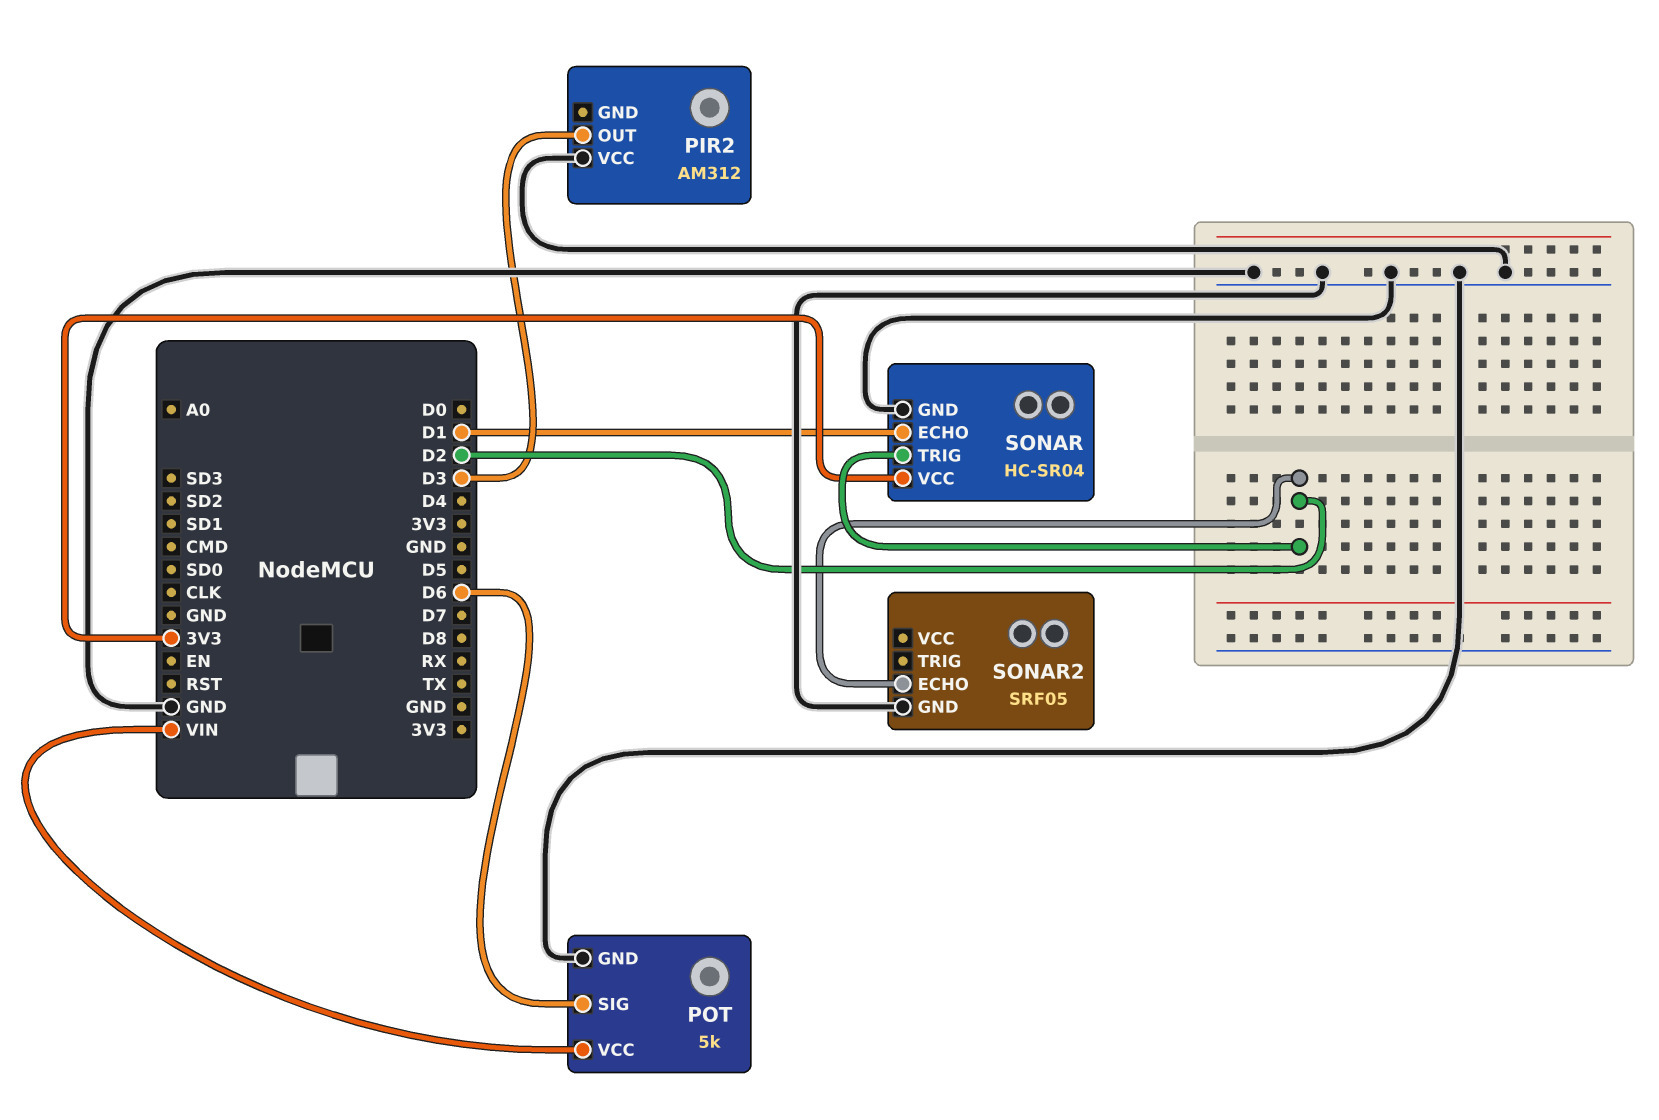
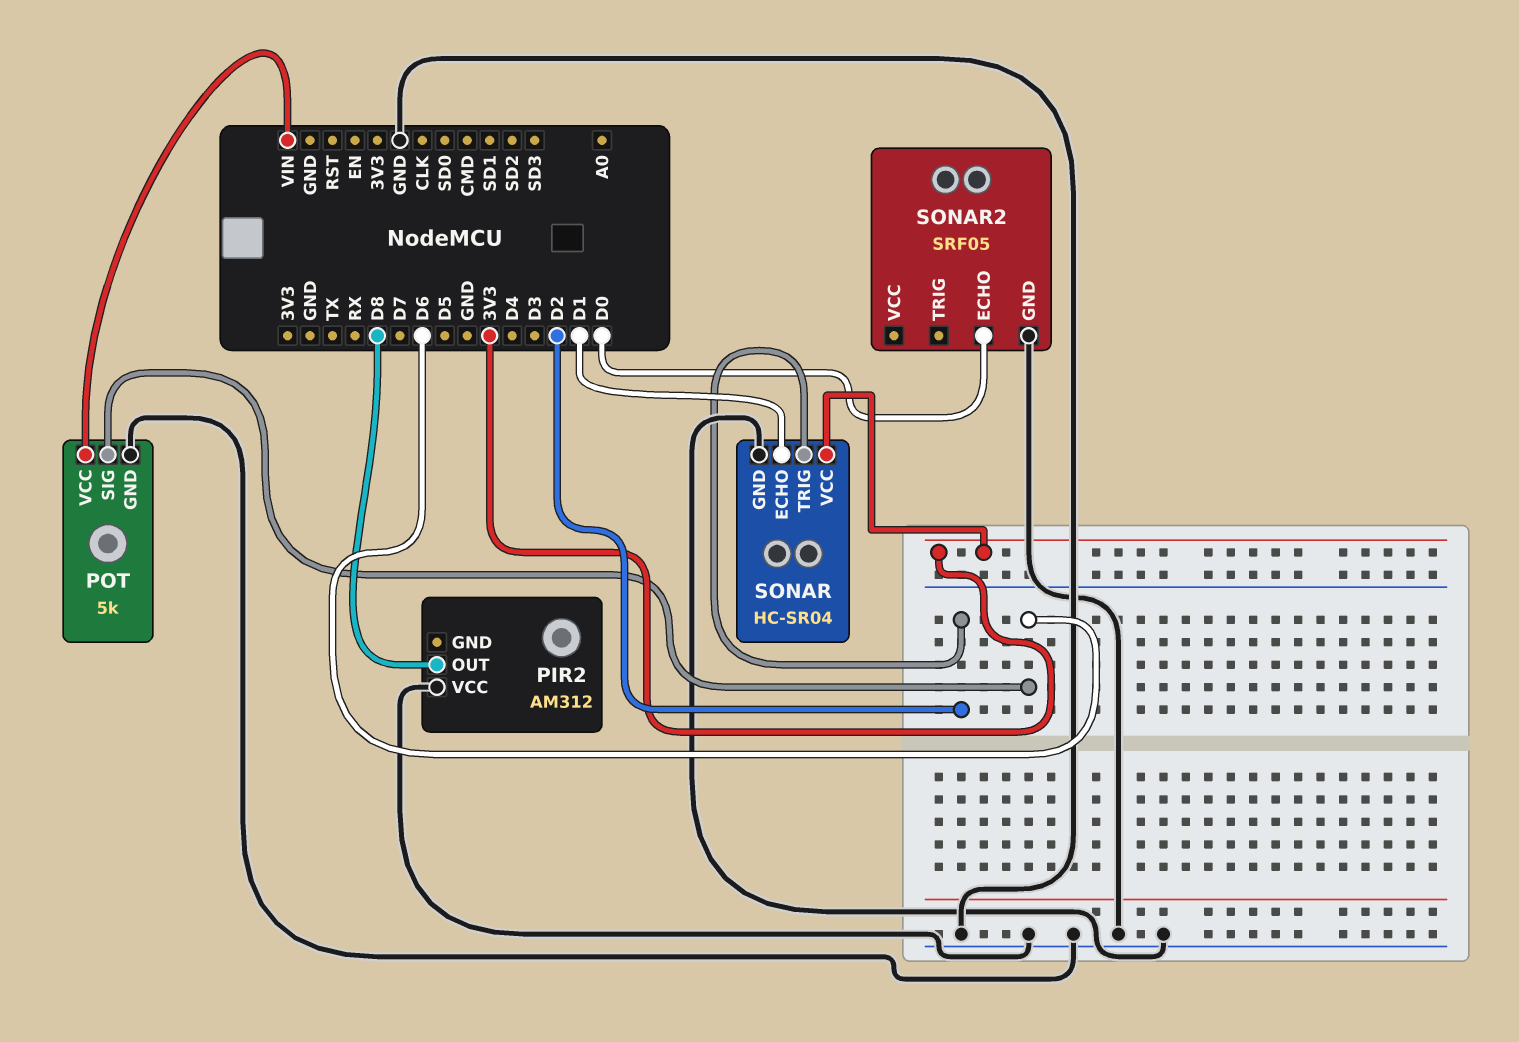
PIR2 pin OUT: D3 -> D8
SONAR2 pin ECHO: D2 -> D0

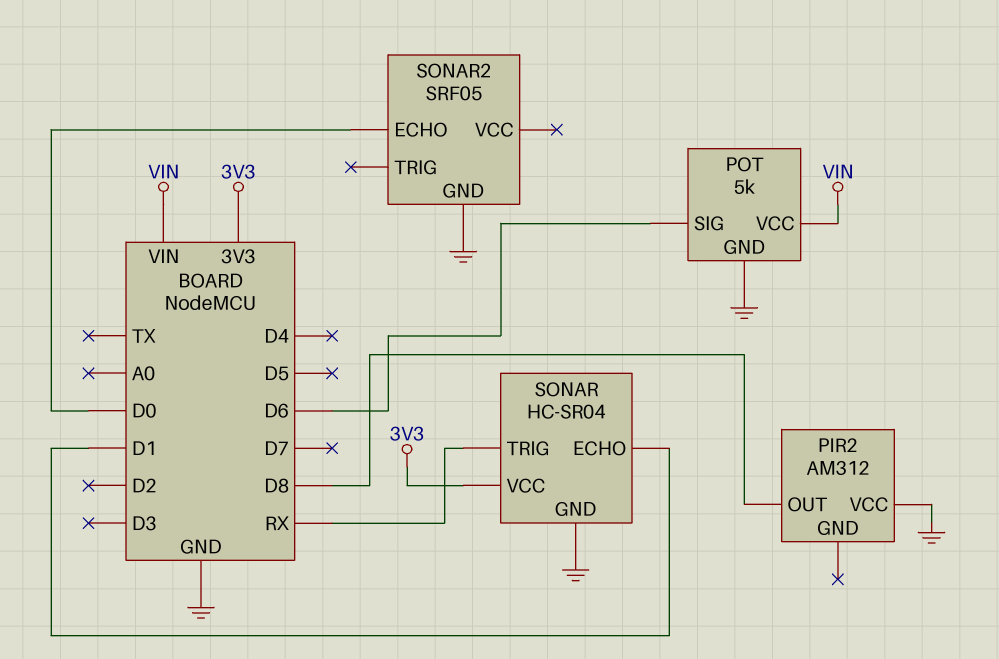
SONAR pin TRIG: D2 -> RX

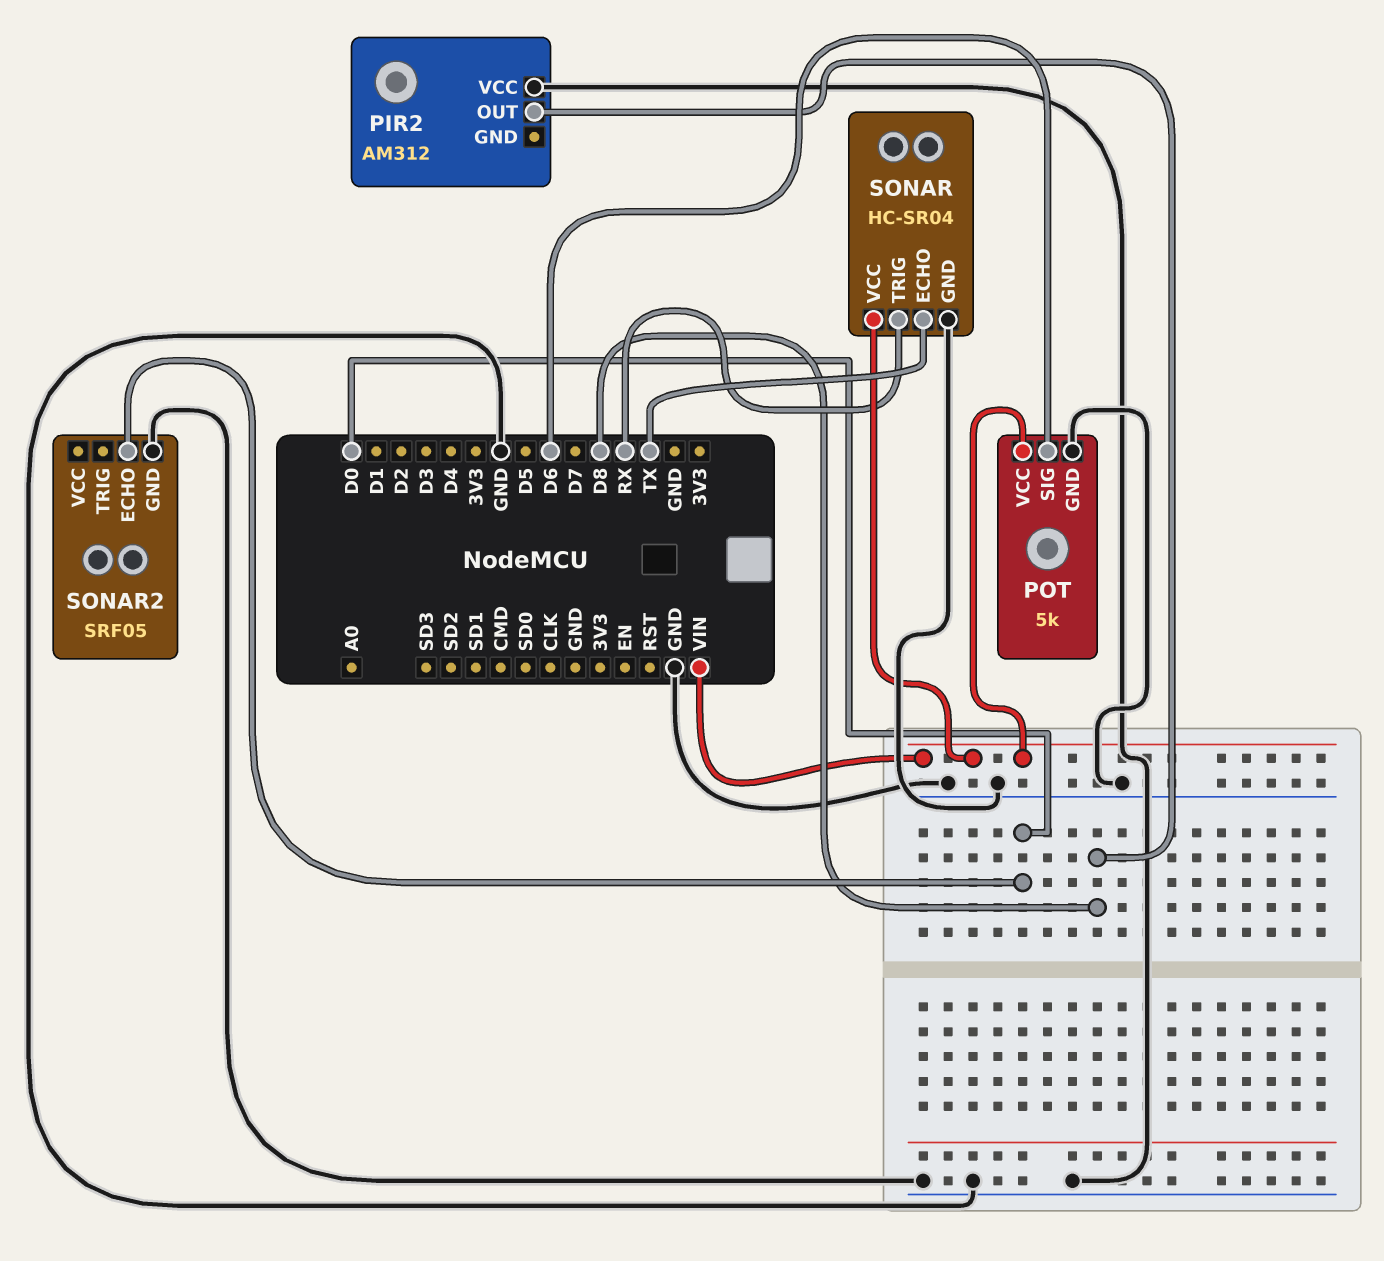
SONAR pin ECHO: D1 -> TX
SONAR pin VCC: 3V3 -> VIN

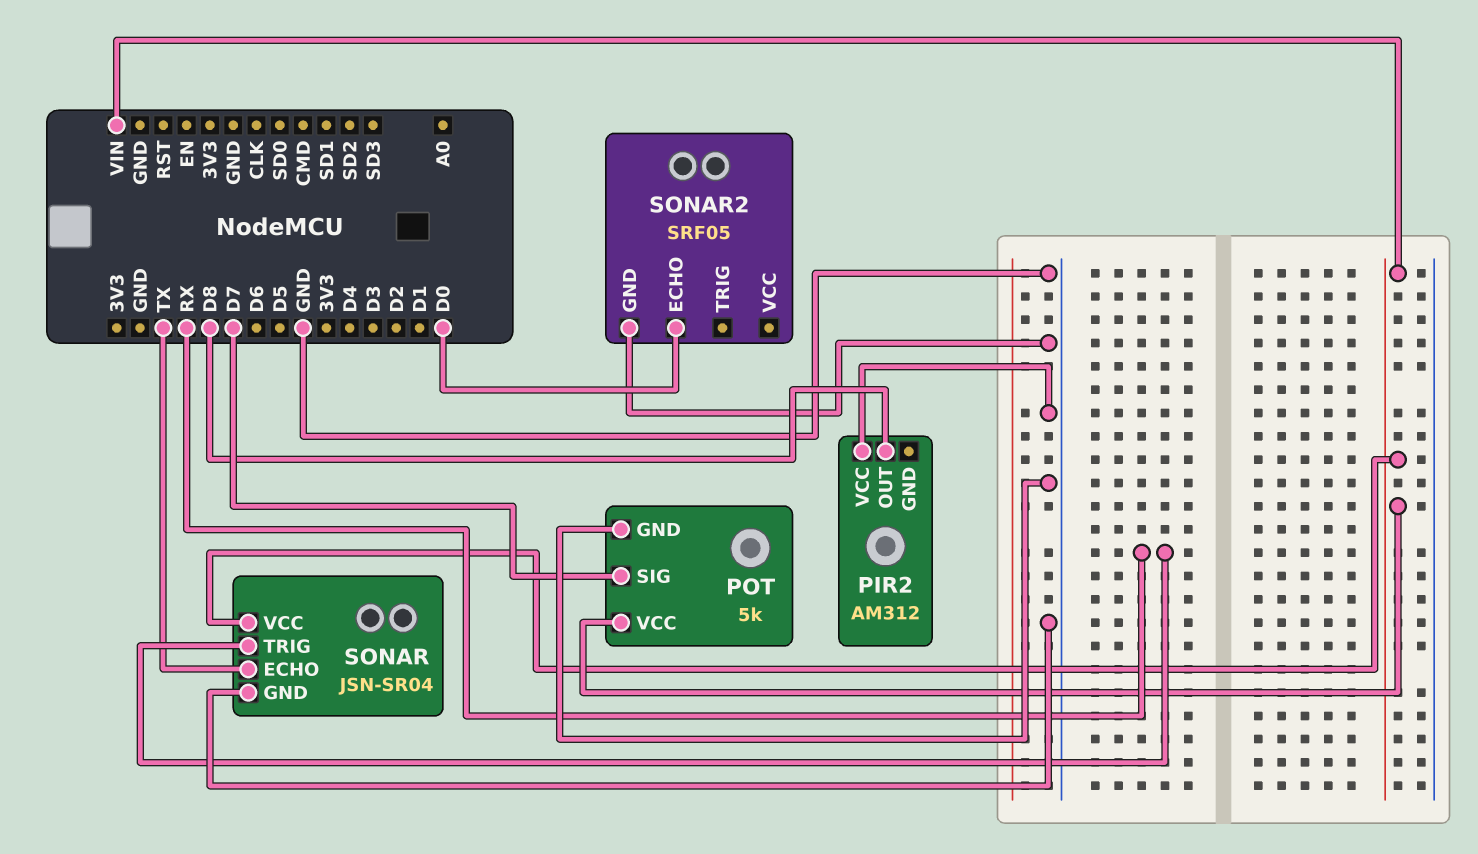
POT pin SIG: D6 -> D7
SONAR: HC-SR04 -> JSN-SR04

